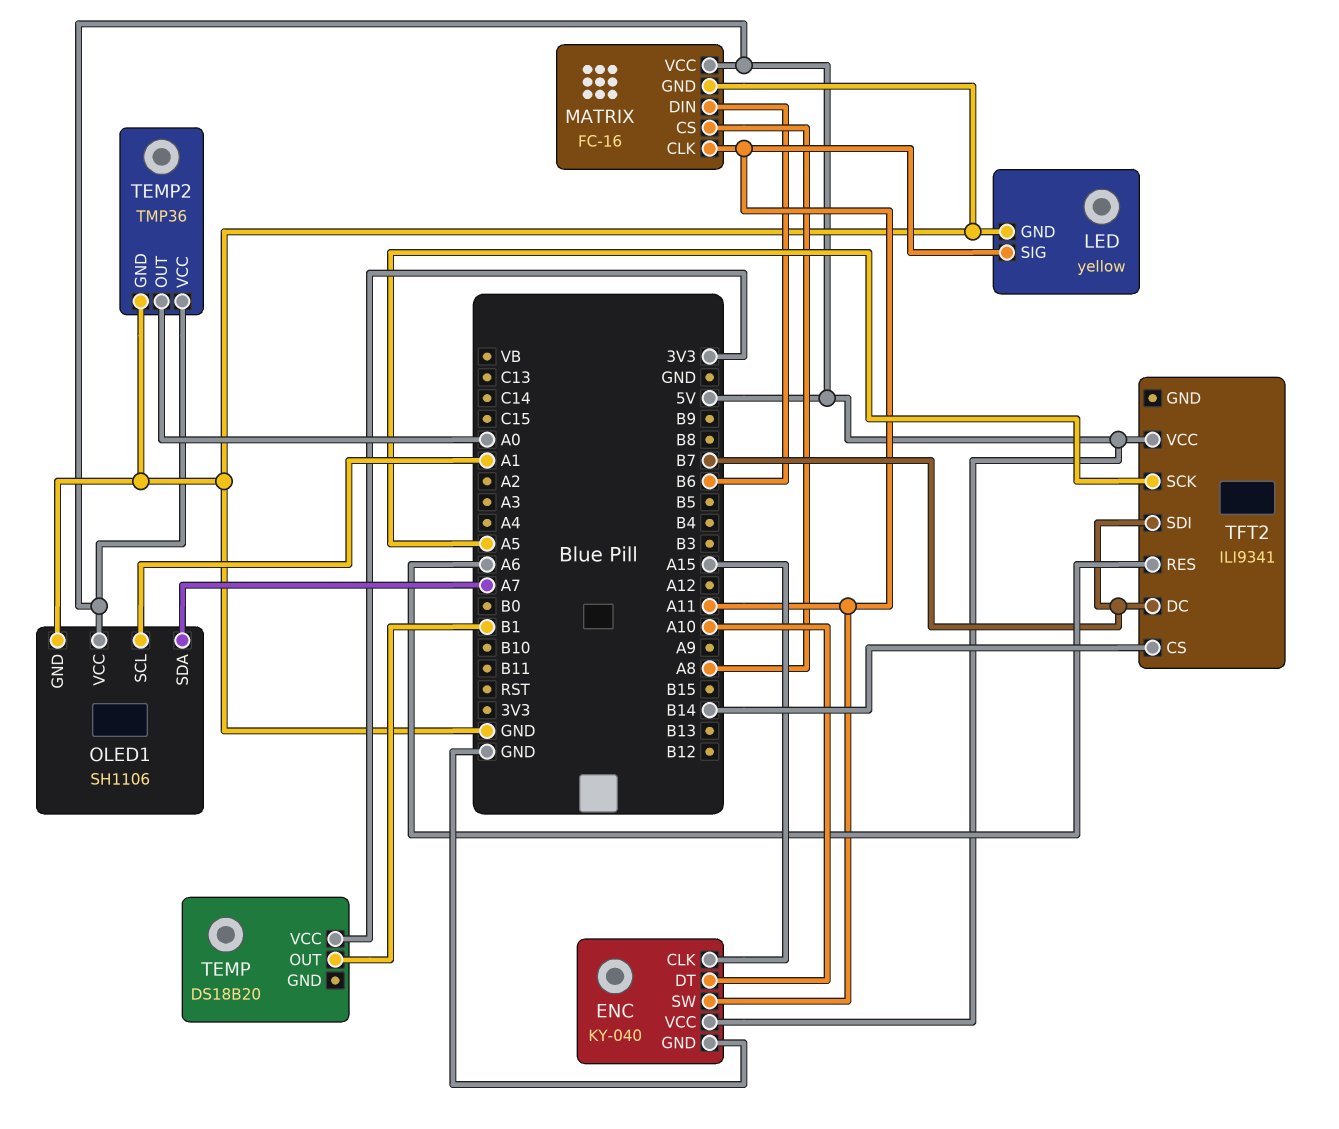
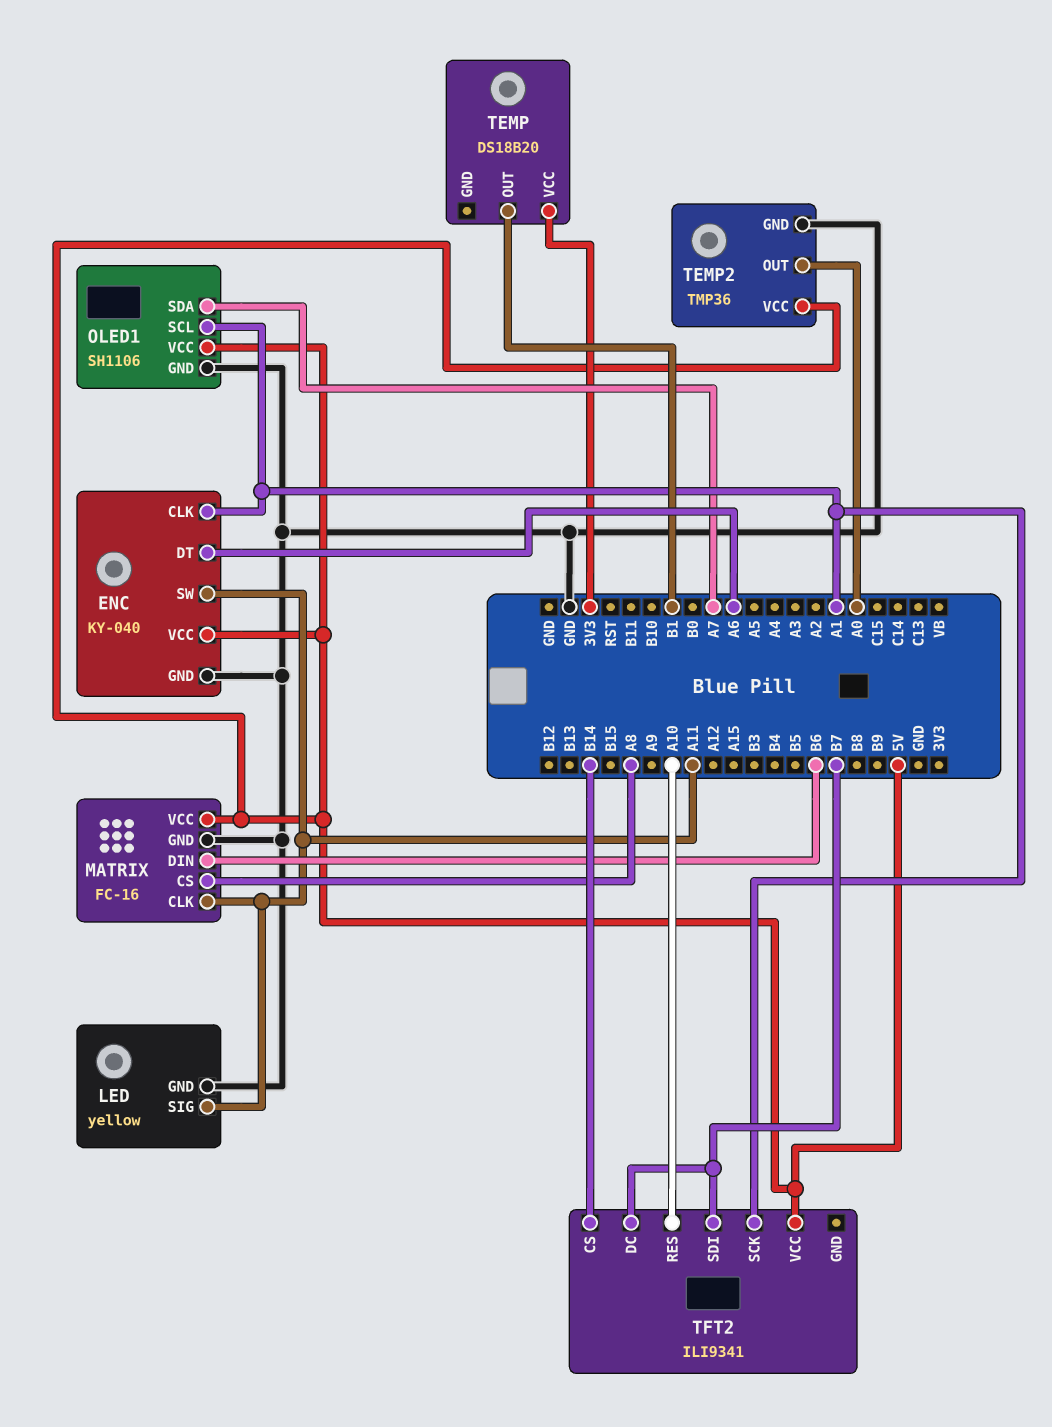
ENC pin CLK: A15 -> A1
ENC pin DT: A10 -> A6
TFT2 pin RES: A6 -> A10
TFT2 pin SCK: A5 -> A1

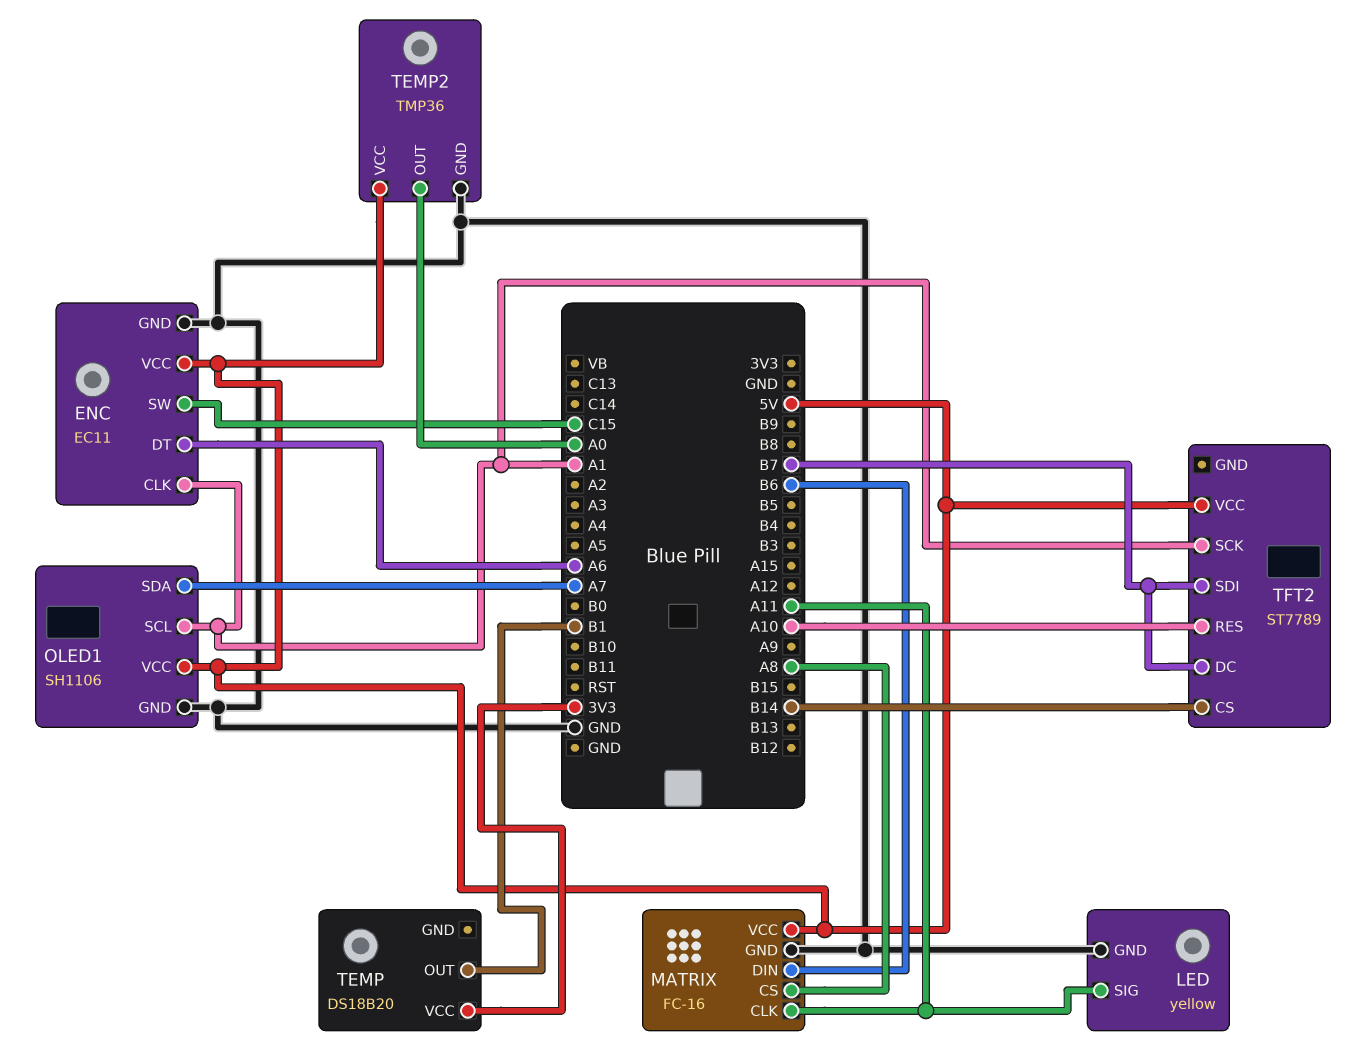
ENC: KY-040 -> EC11
ENC pin SW: A11 -> C15
TFT2: ILI9341 -> ST7789

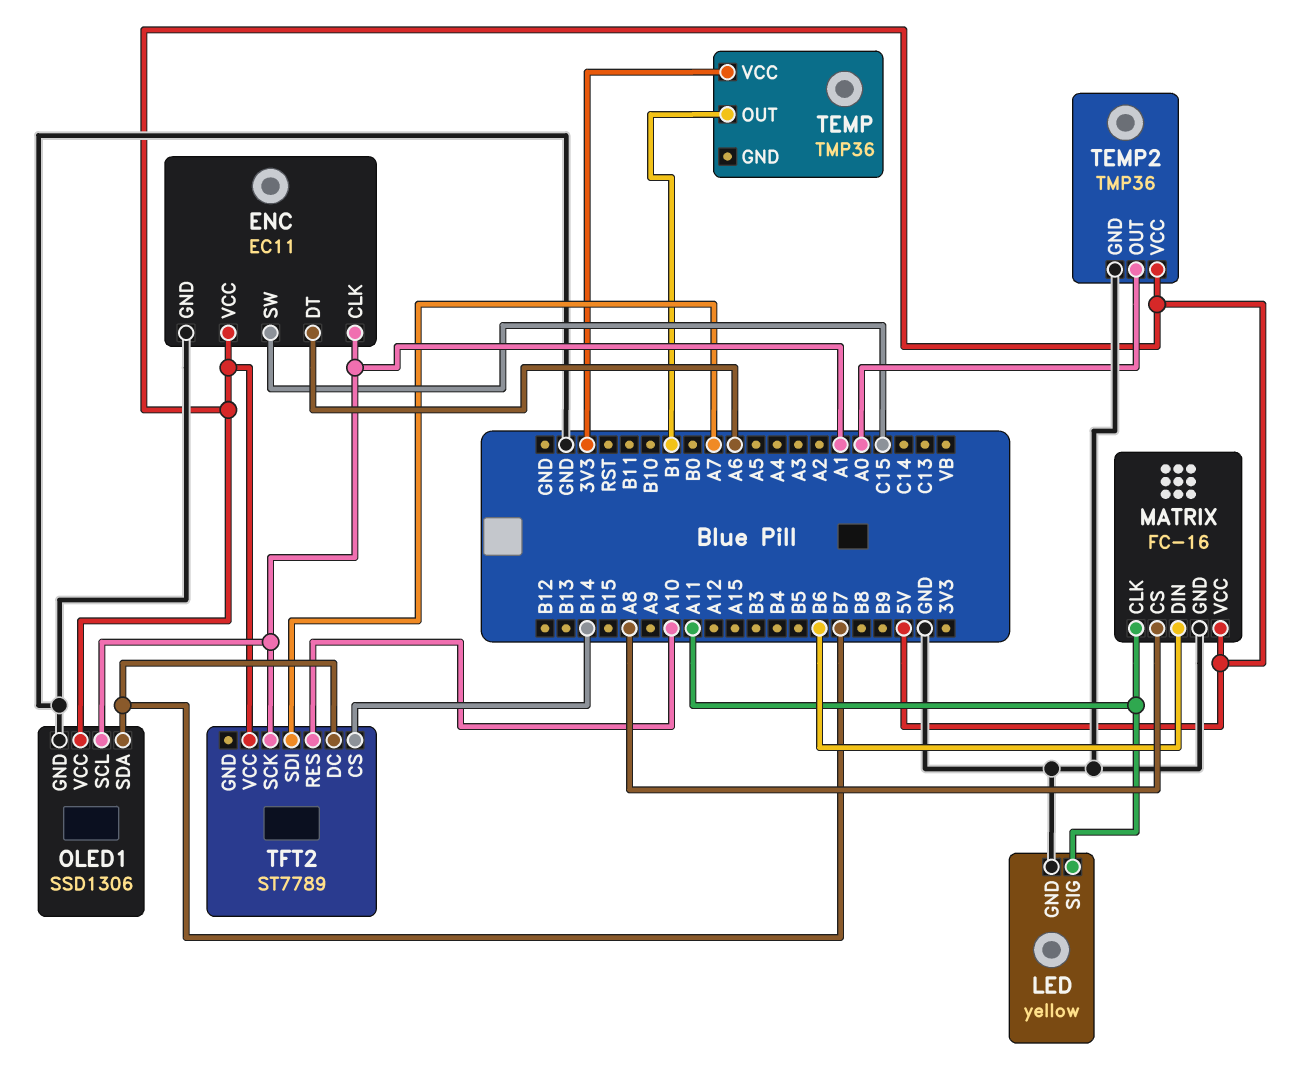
OLED1: SH1106 -> SSD1306
OLED1 pin SDA: A7 -> B7
TEMP: DS18B20 -> TMP36
TFT2 pin SDI: B7 -> A7

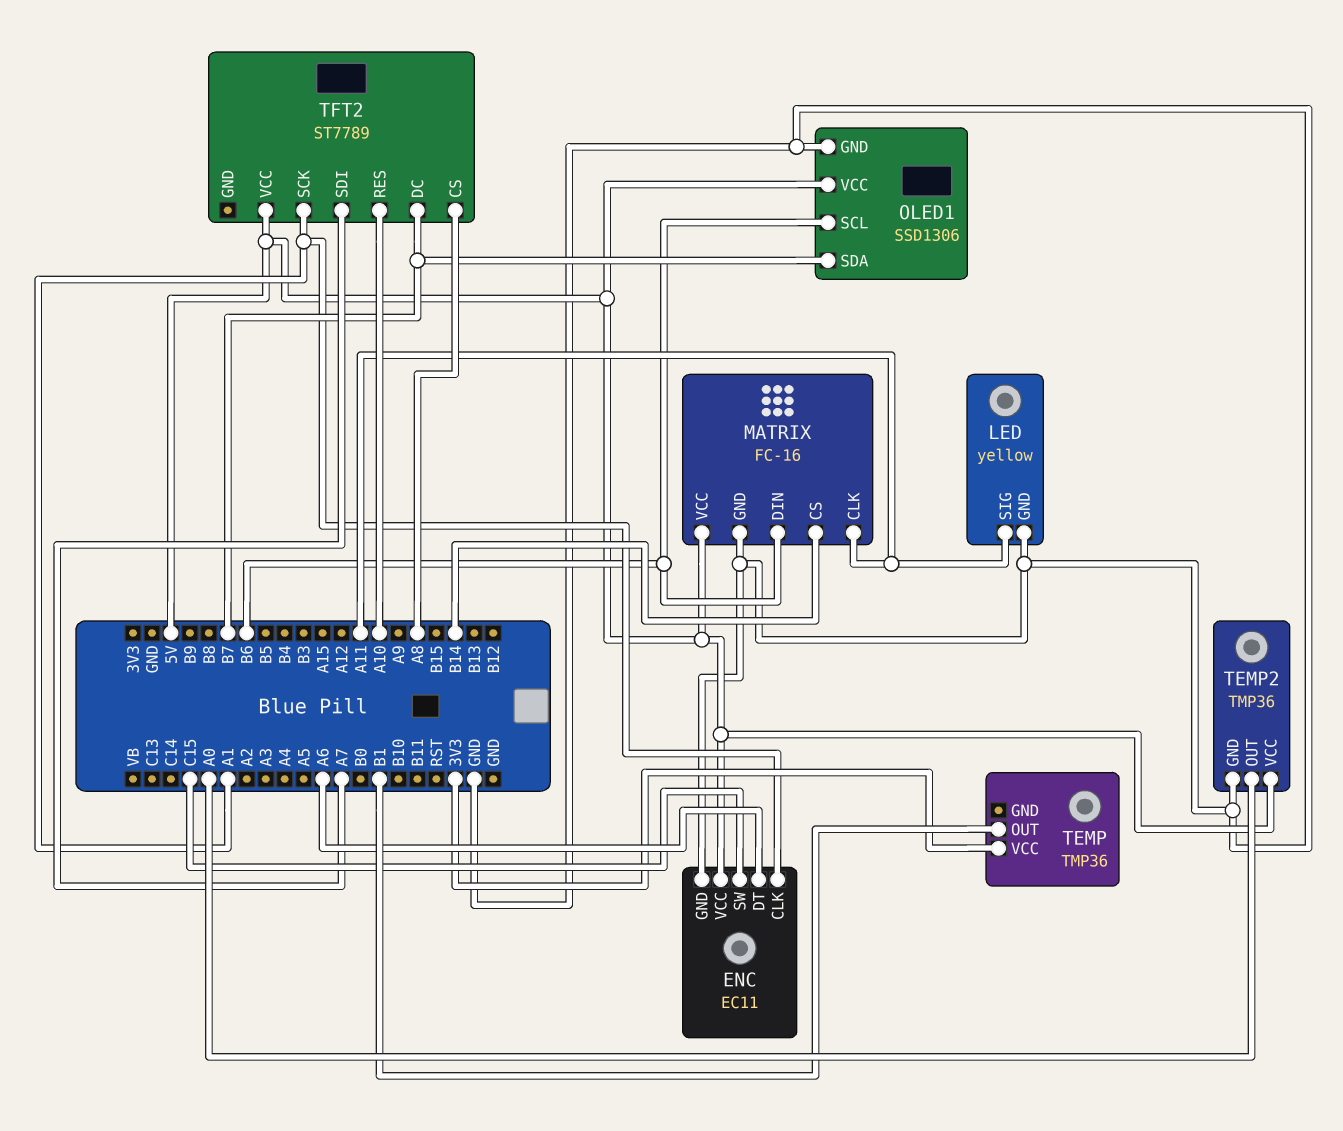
MATRIX pin CS: A8 -> B14
OLED1 pin SCL: A1 -> B6
TFT2 pin CS: B14 -> A8

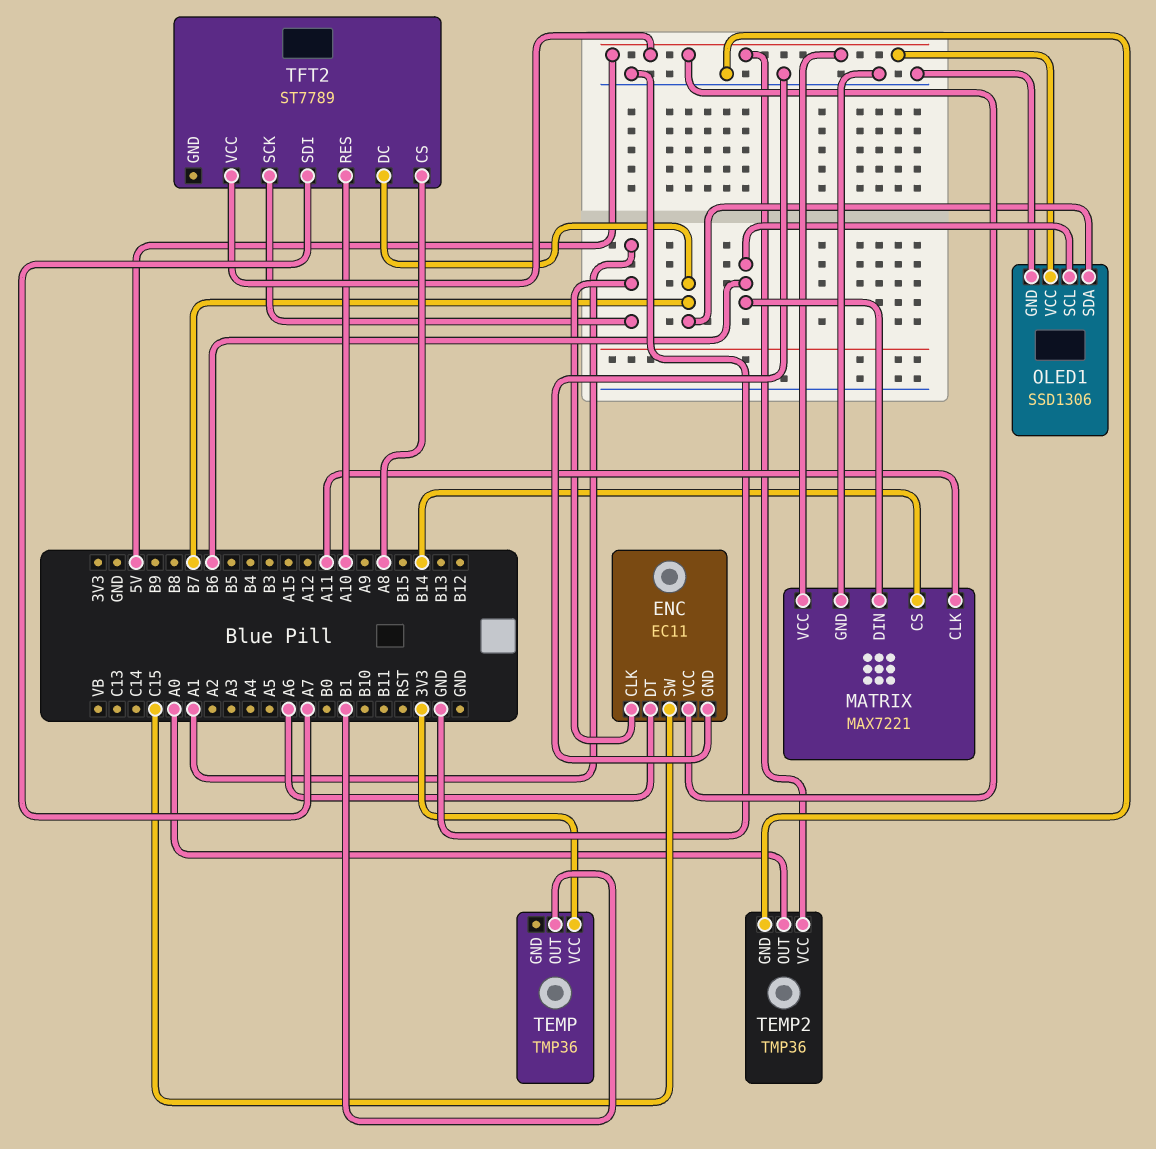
LED: yellow -> none
LED pin GND: GND -> none
LED pin SIG: A11 -> none
MATRIX: FC-16 -> MAX7221

